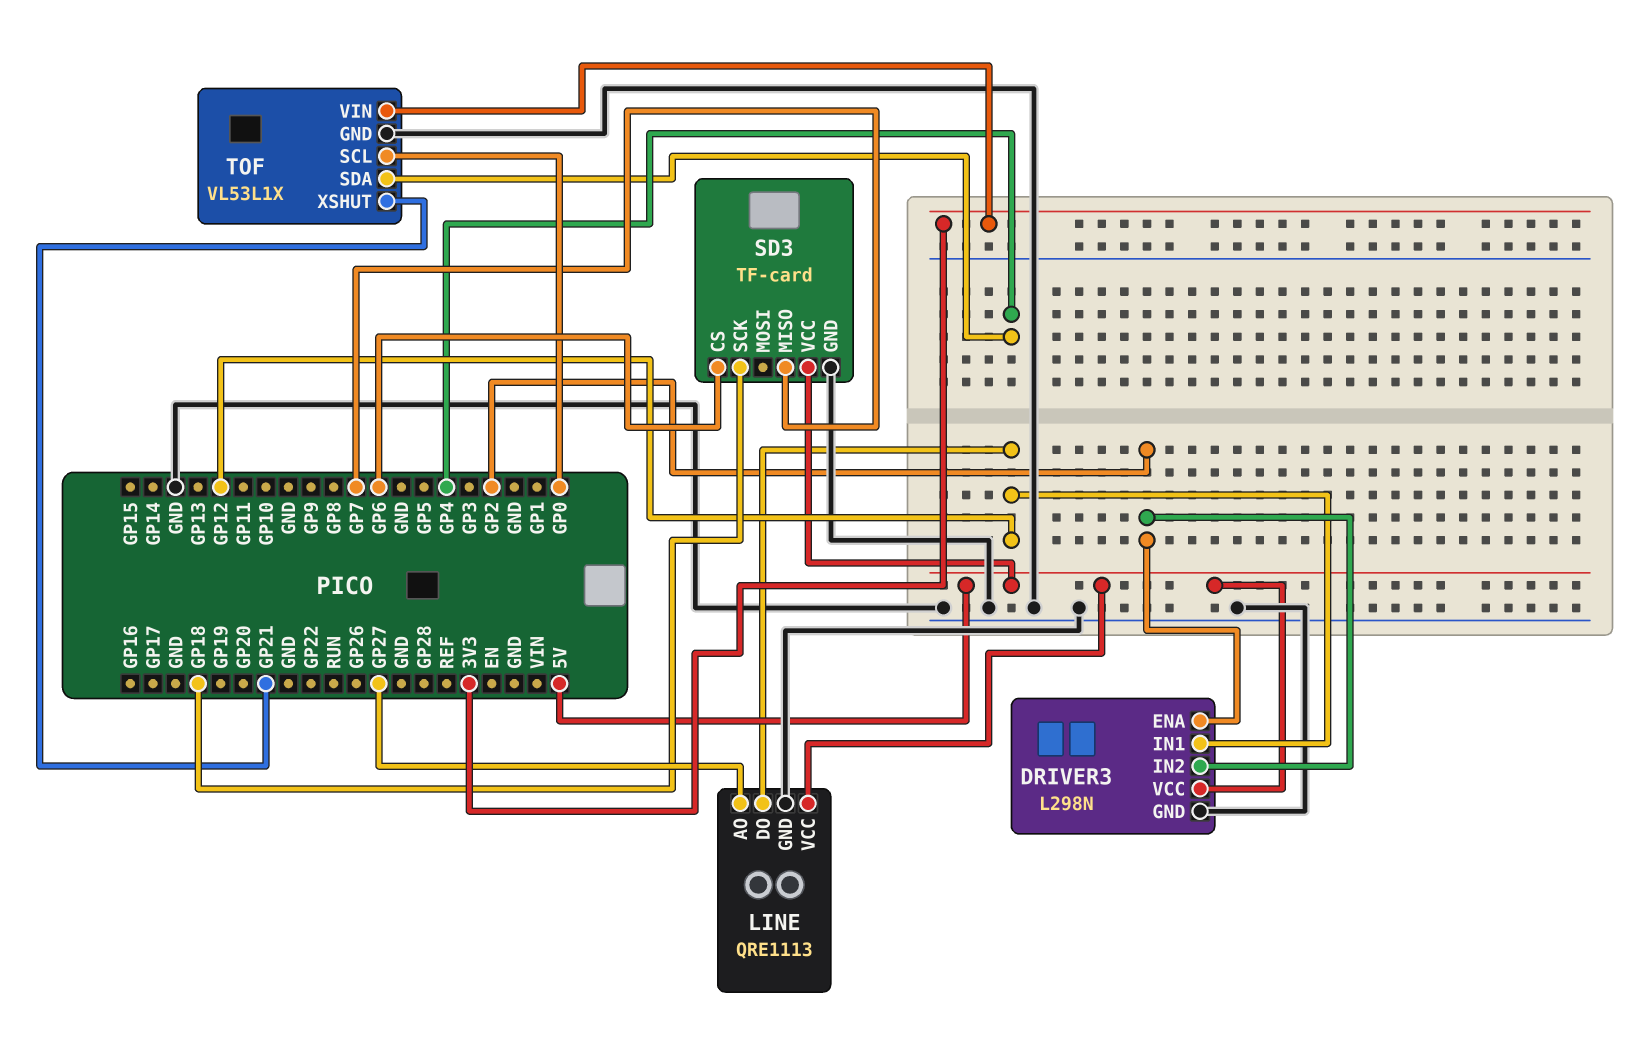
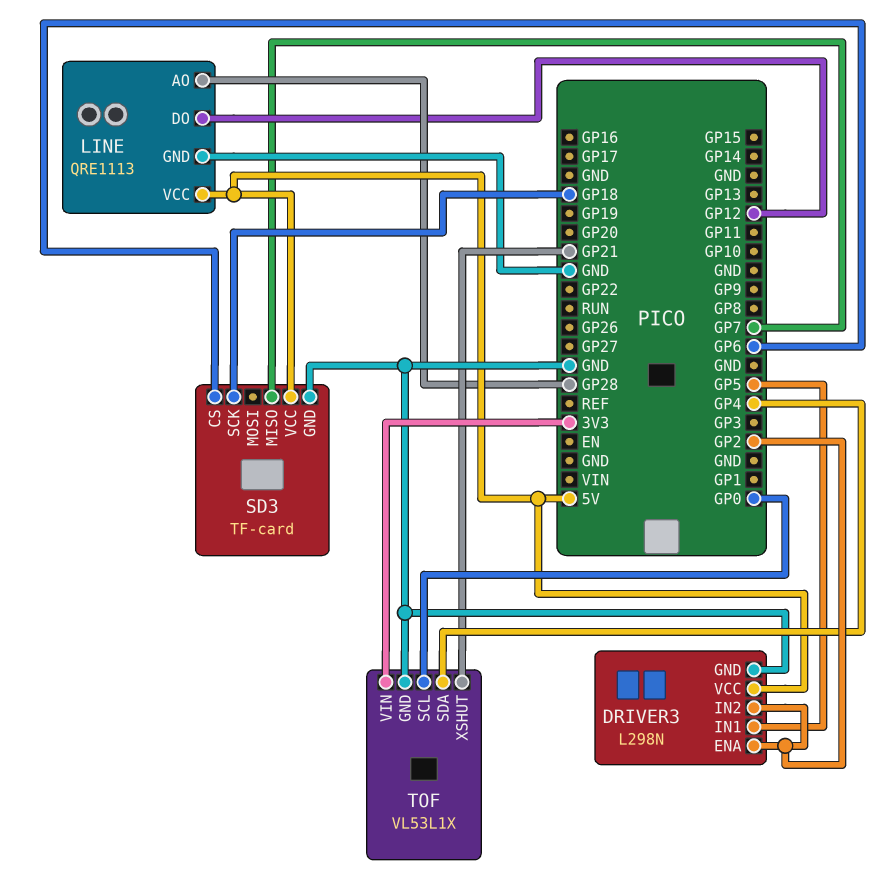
DRIVER3 pin IN1: GP12 -> GP5
LINE pin AO: GP27 -> GP28

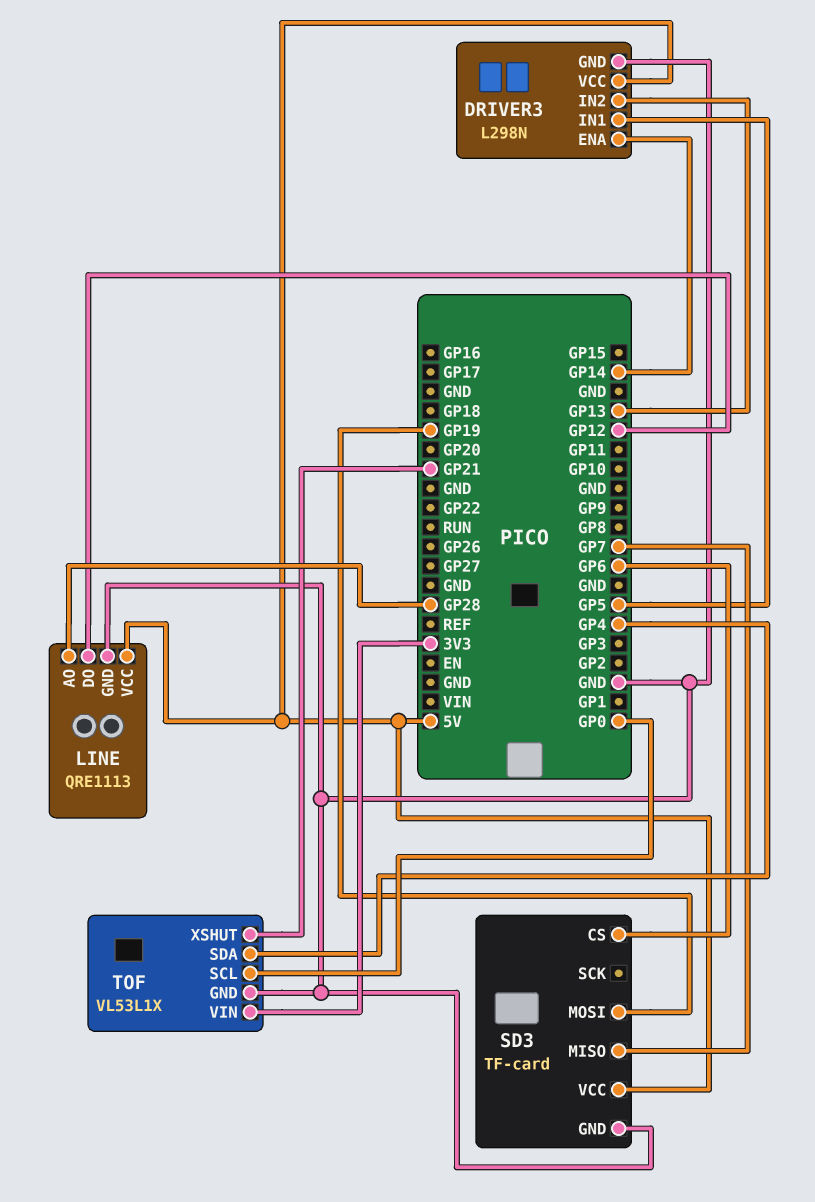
DRIVER3 pin ENA: GP2 -> GP14
DRIVER3 pin IN2: GP2 -> GP13
SD3 pin MOSI: none -> GP19
SD3 pin SCK: GP18 -> none

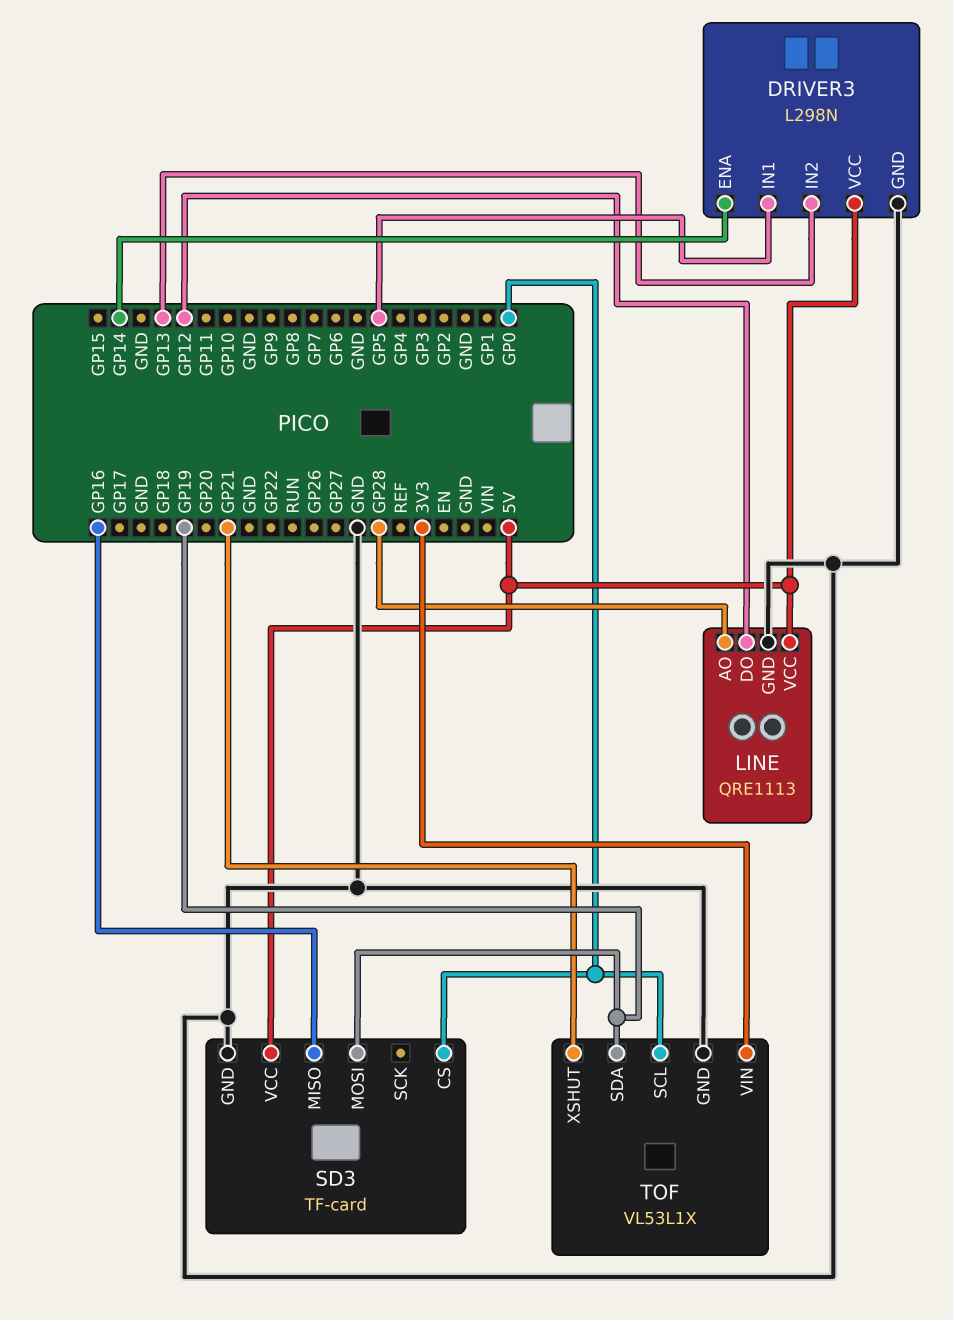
SD3 pin CS: GP6 -> GP0
SD3 pin MISO: GP7 -> GP16
TOF pin SDA: GP4 -> GP19

